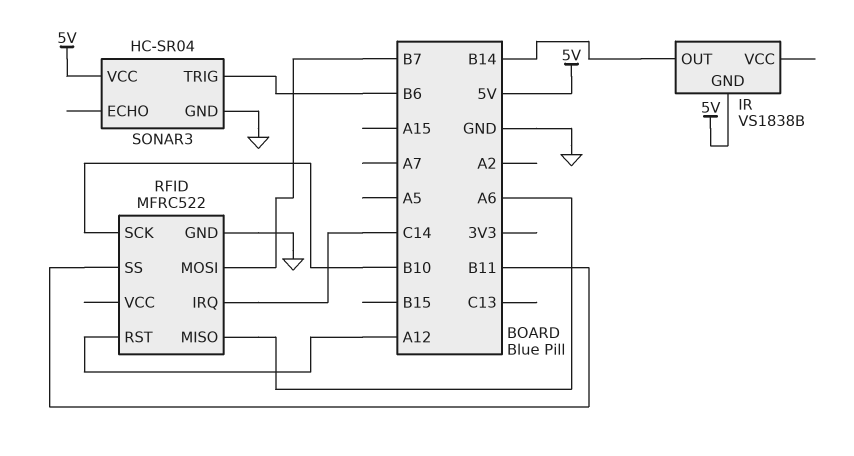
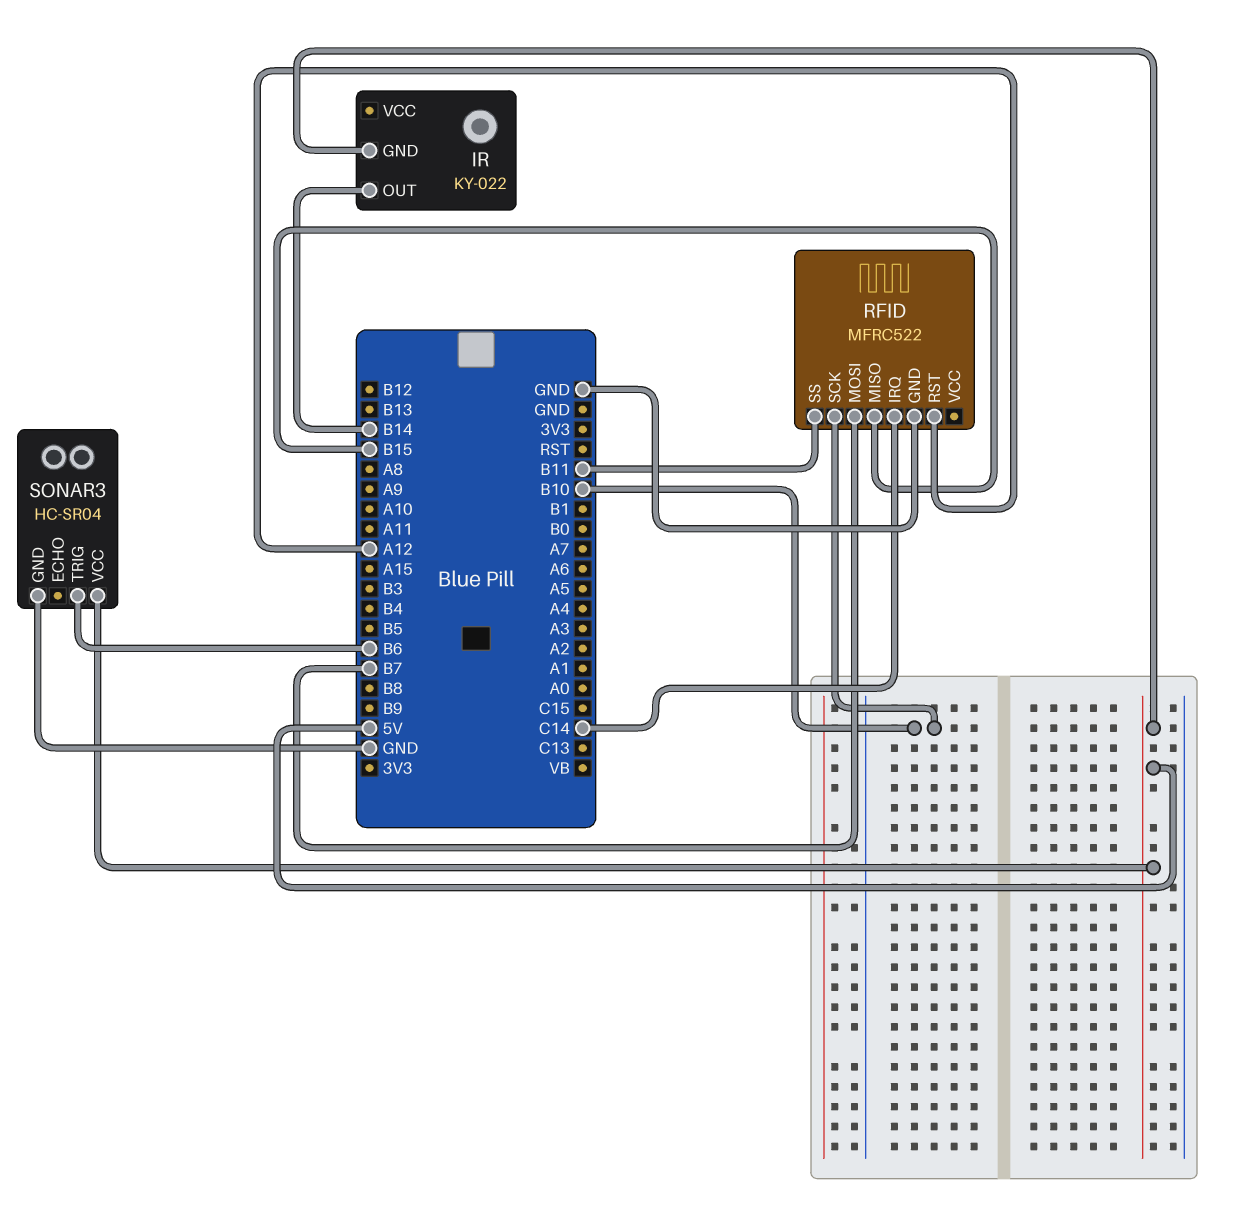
IR: VS1838B -> KY-022
RFID pin MISO: A6 -> B15

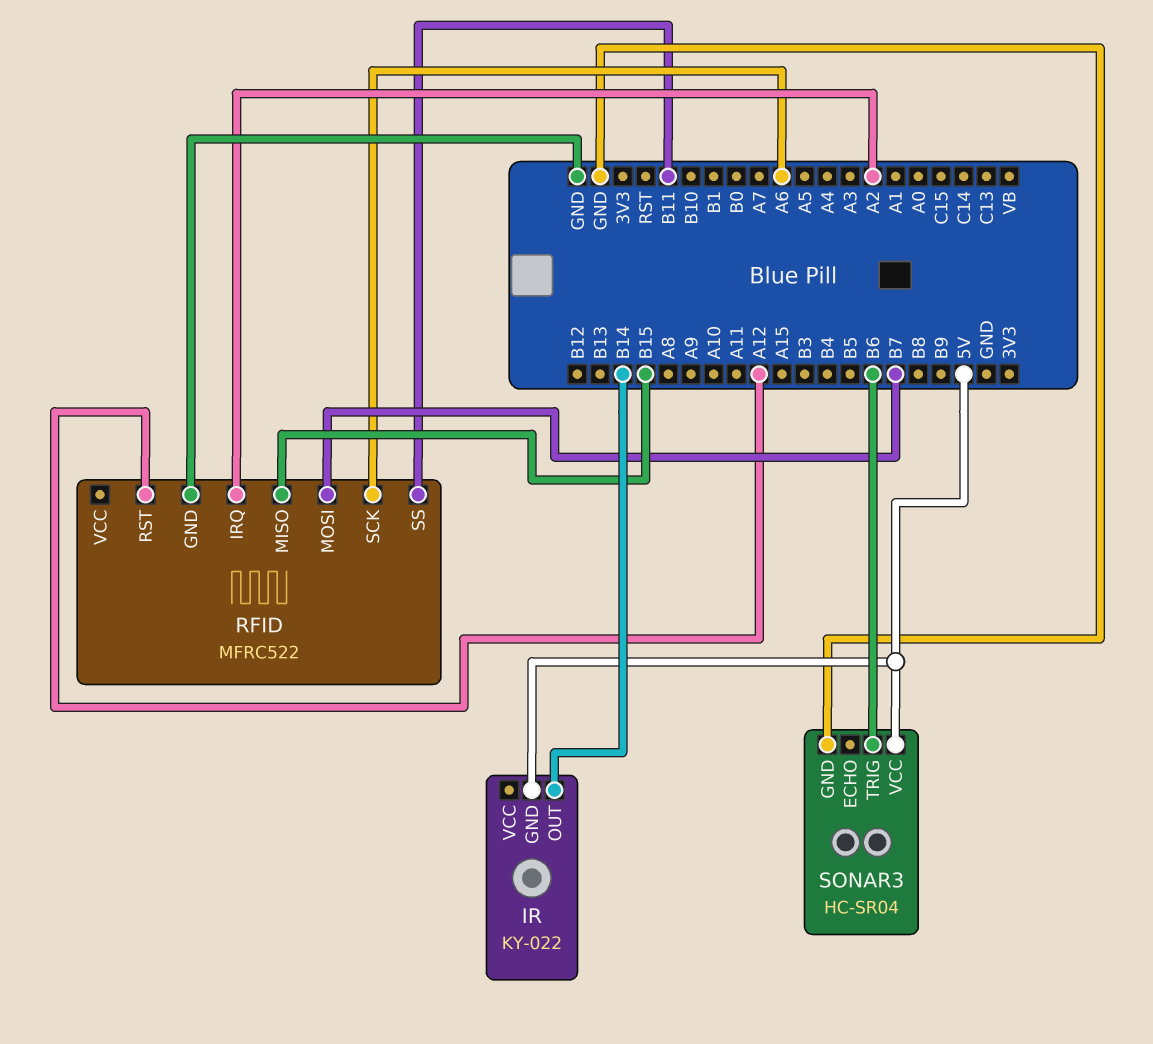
RFID pin IRQ: C14 -> A2
RFID pin SCK: B10 -> A6

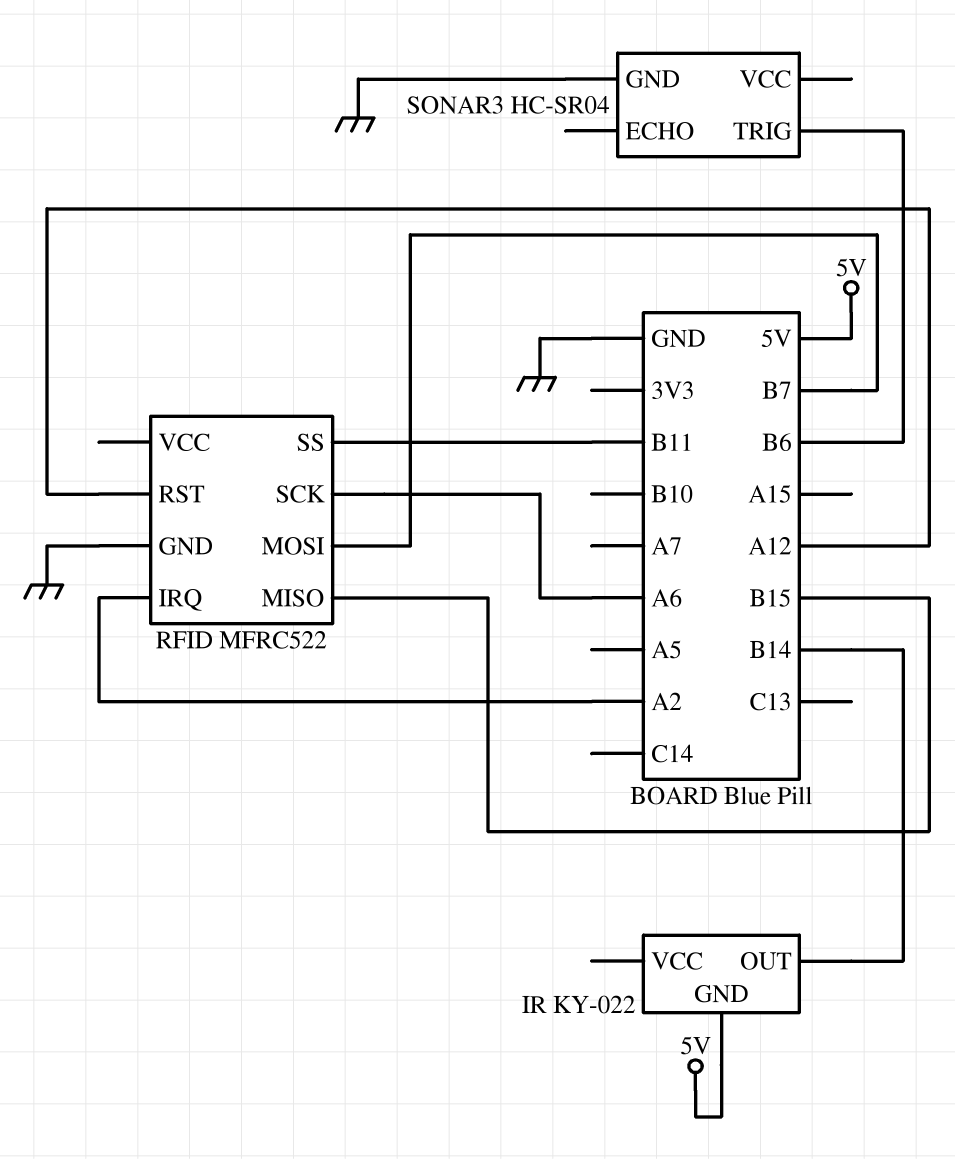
SONAR3 pin VCC: 5V -> none

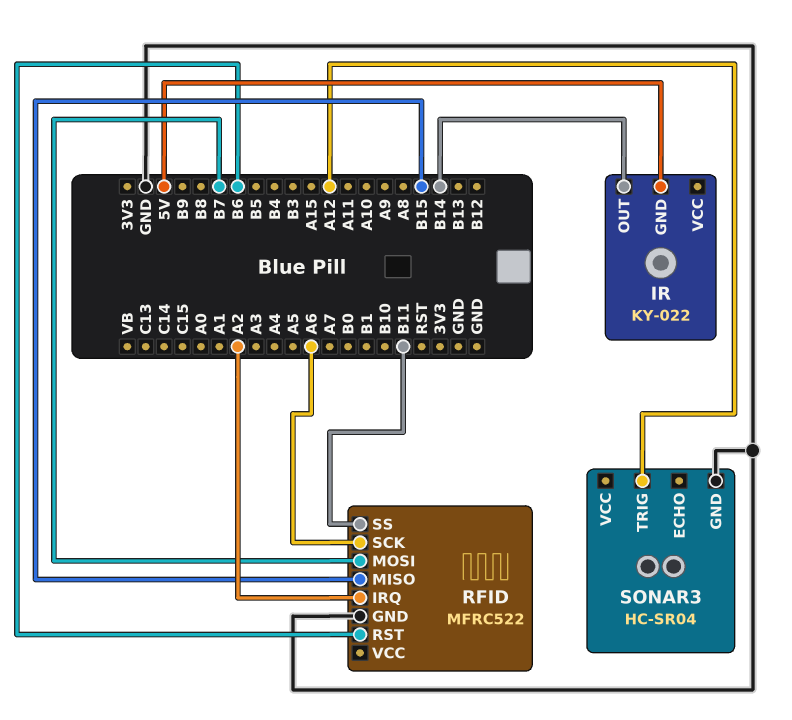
RFID pin RST: A12 -> B6
SONAR3 pin TRIG: B6 -> A12

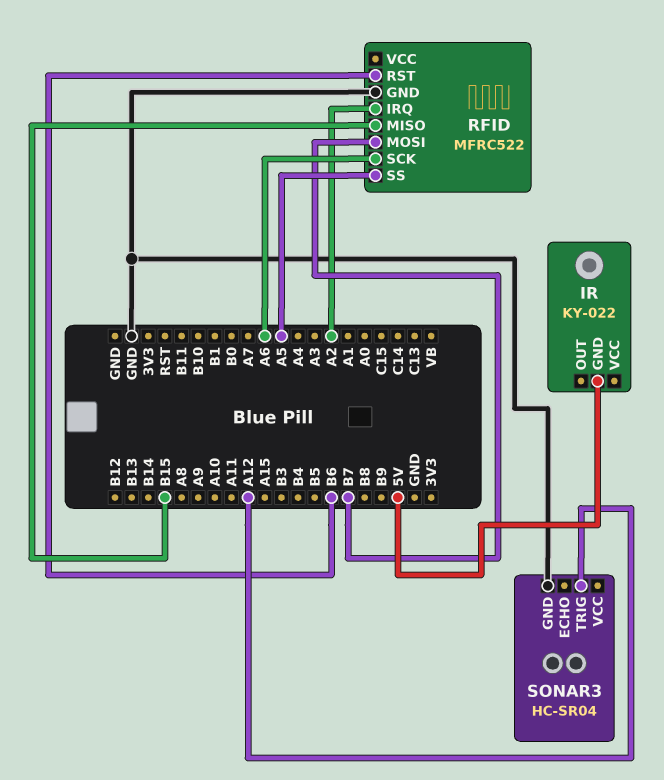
IR pin OUT: B14 -> none
RFID pin SS: B11 -> A5

